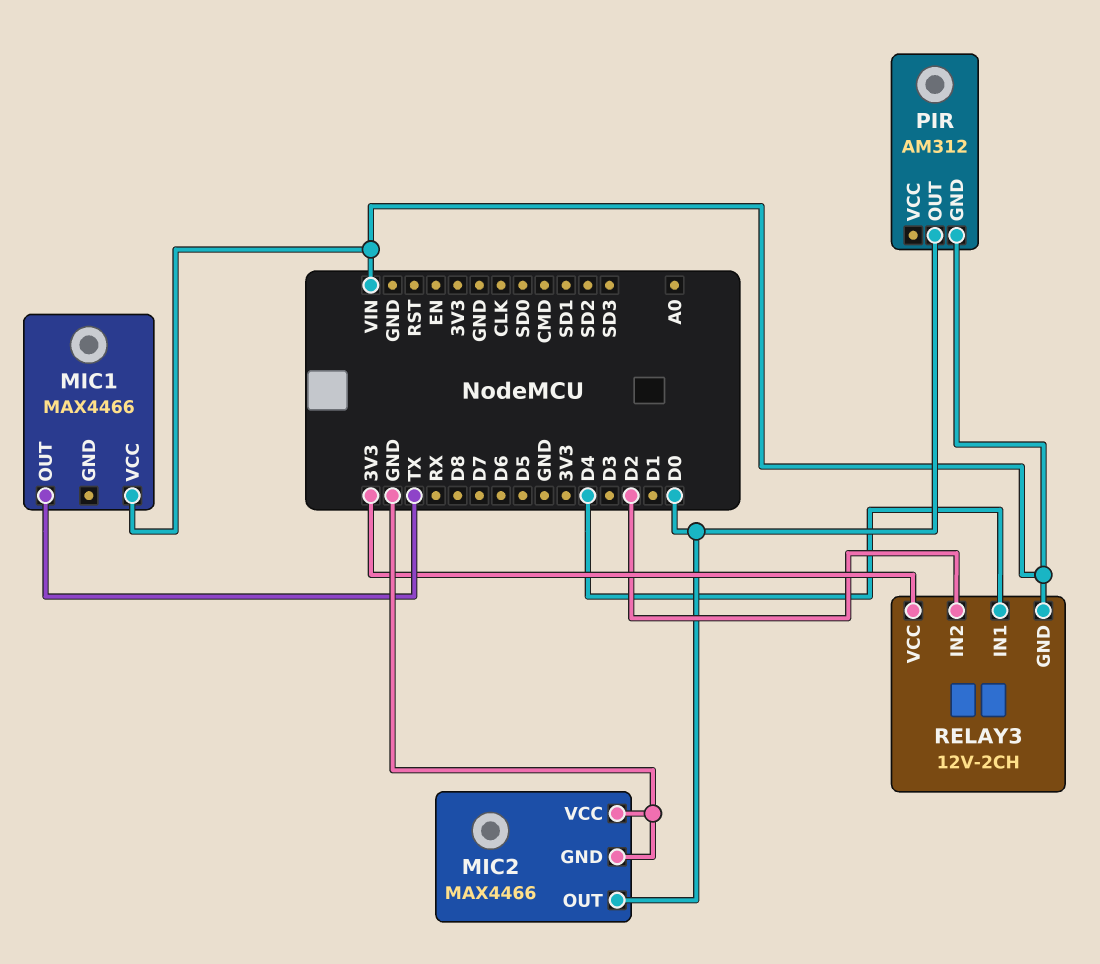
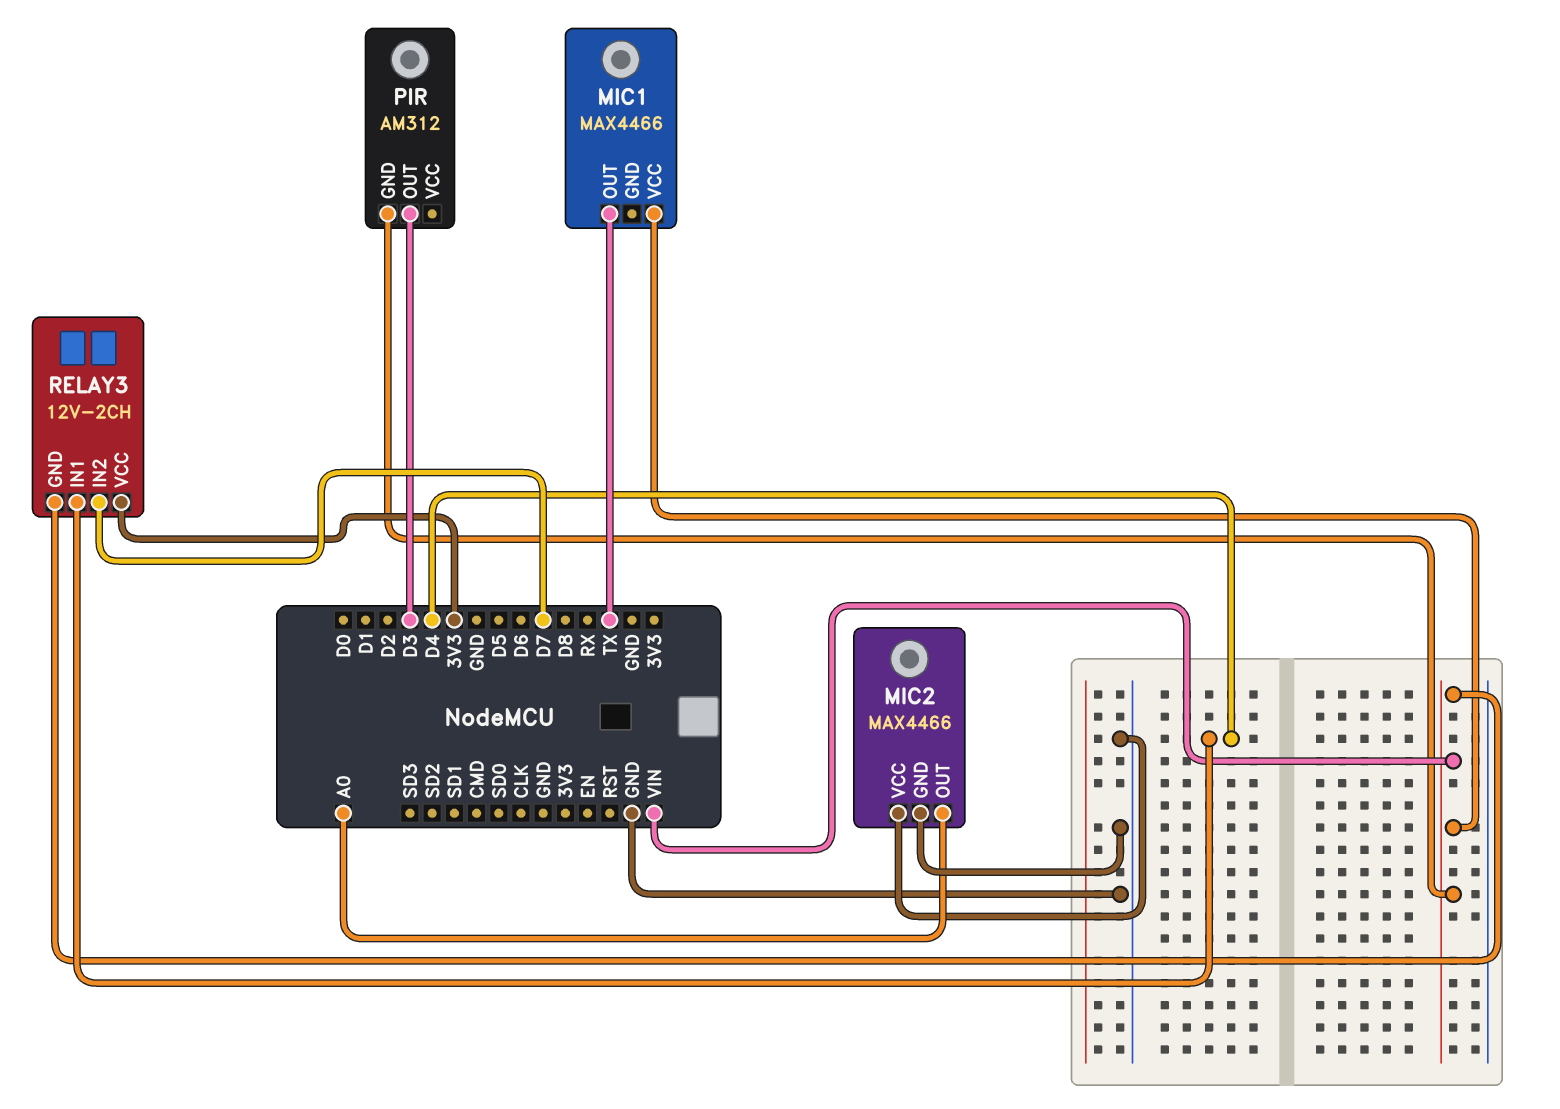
MIC2 pin OUT: D0 -> A0
PIR pin OUT: D0 -> D3
RELAY3 pin IN2: D2 -> D7

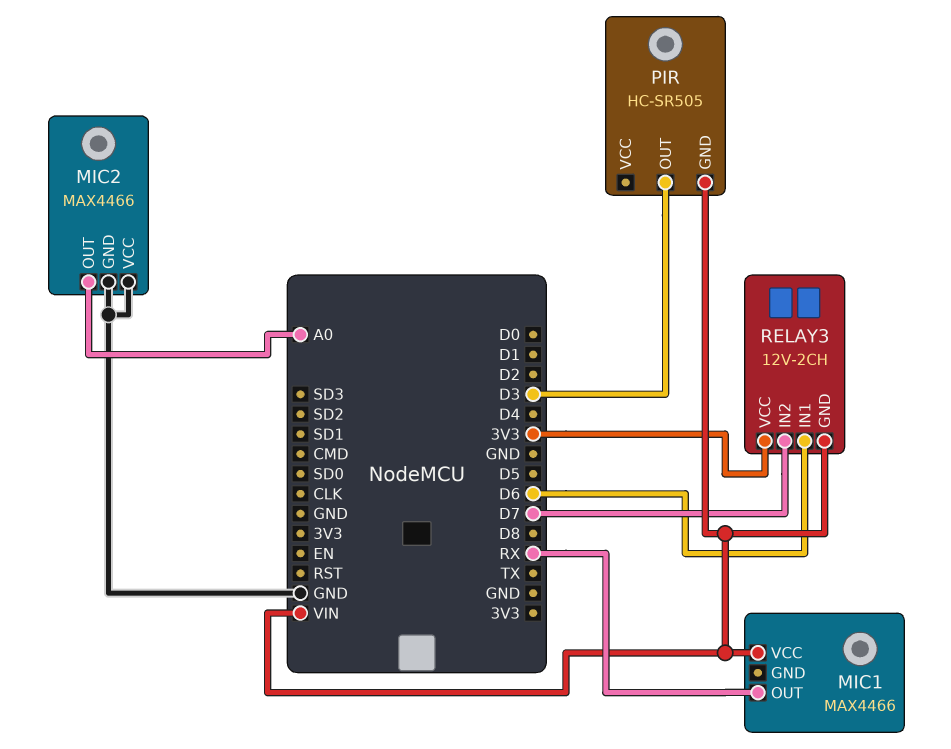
MIC1 pin OUT: TX -> RX
PIR: AM312 -> HC-SR505
RELAY3 pin IN1: D4 -> D6

